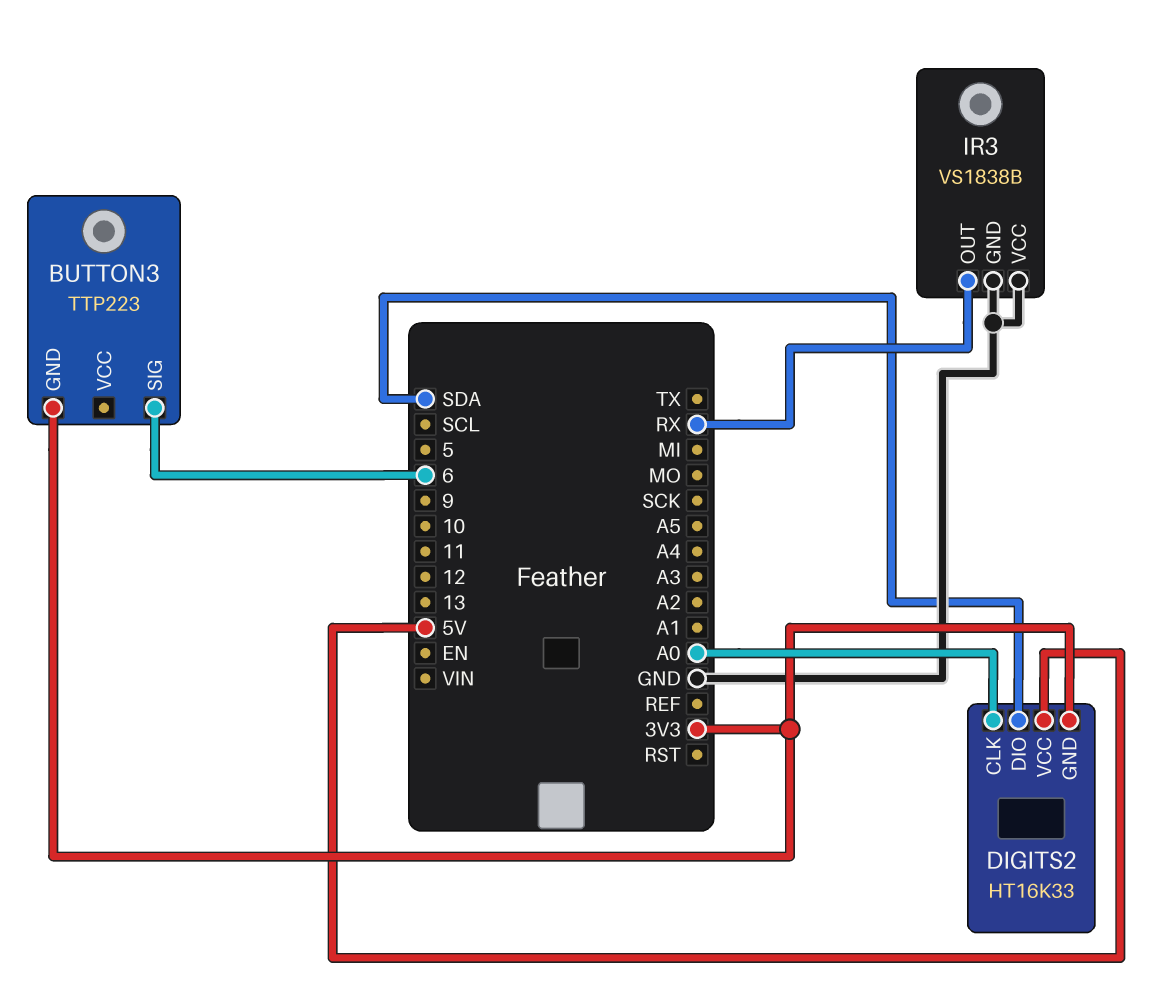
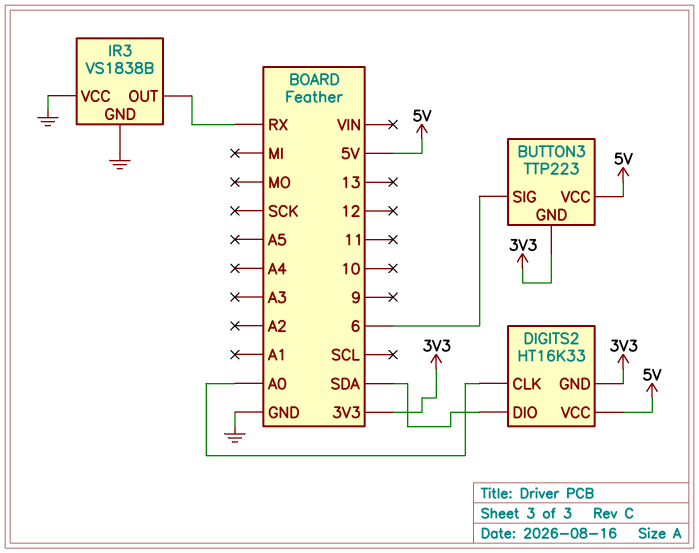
BUTTON3 pin VCC: none -> 5V

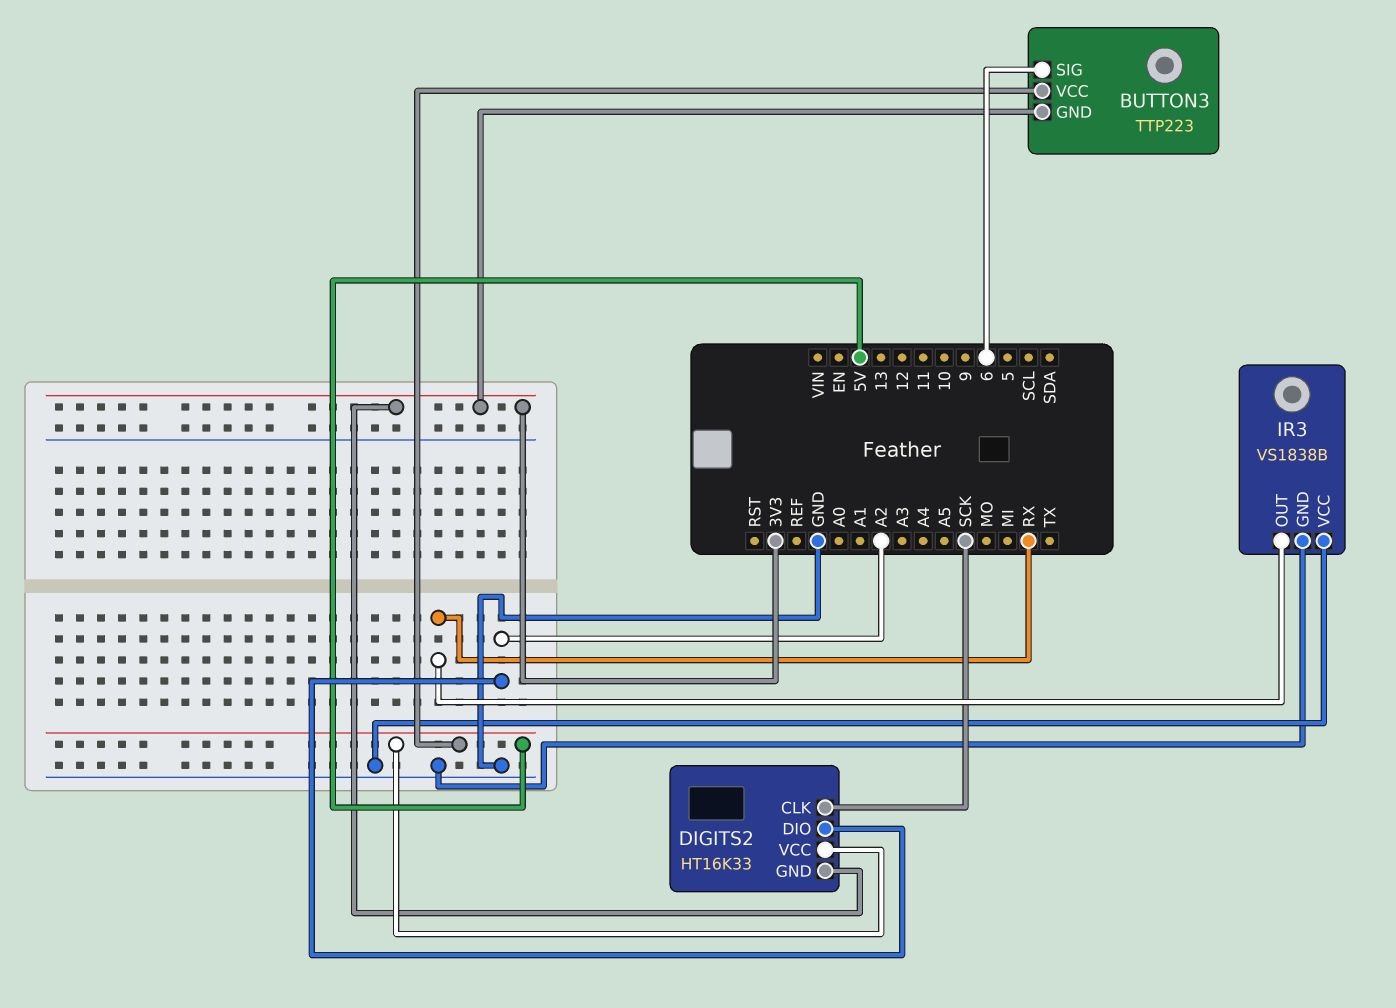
DIGITS2 pin CLK: A0 -> SCK
DIGITS2 pin DIO: SDA -> A2

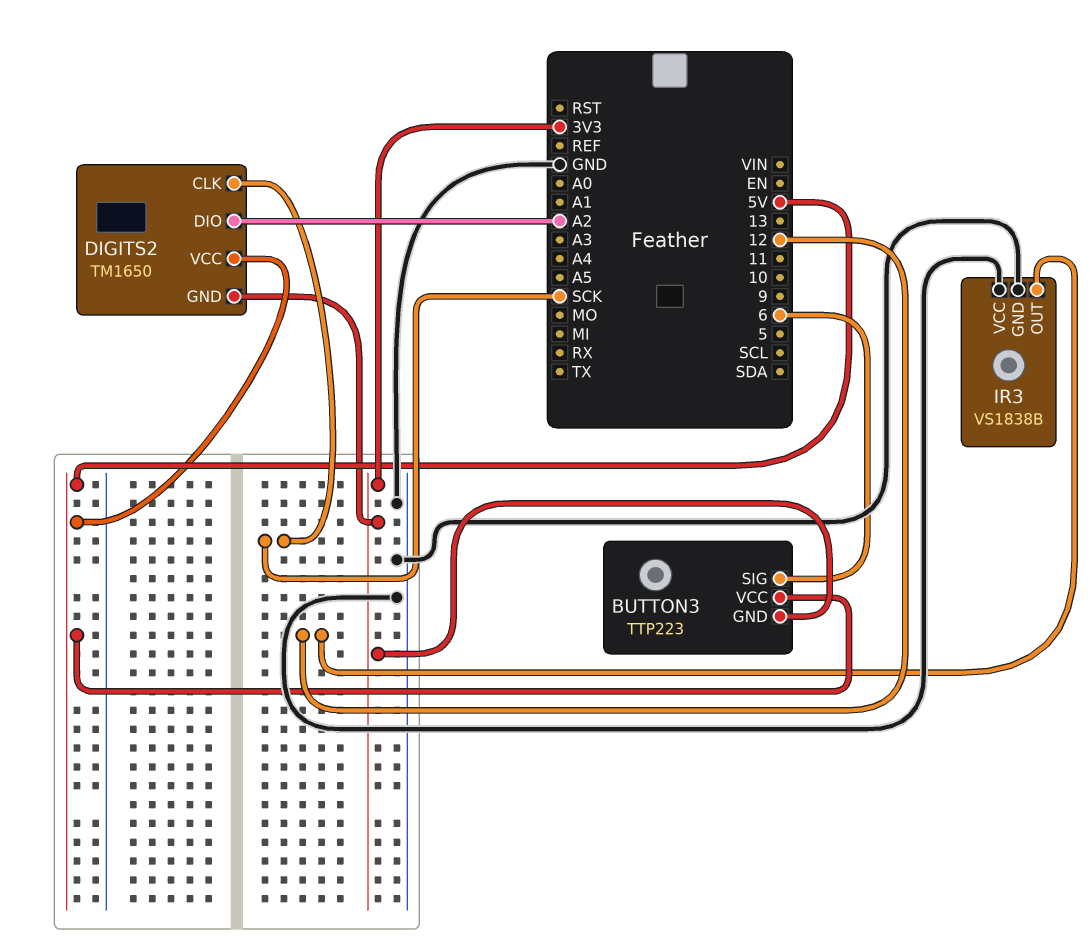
DIGITS2: HT16K33 -> TM1650
IR3 pin OUT: RX -> 12

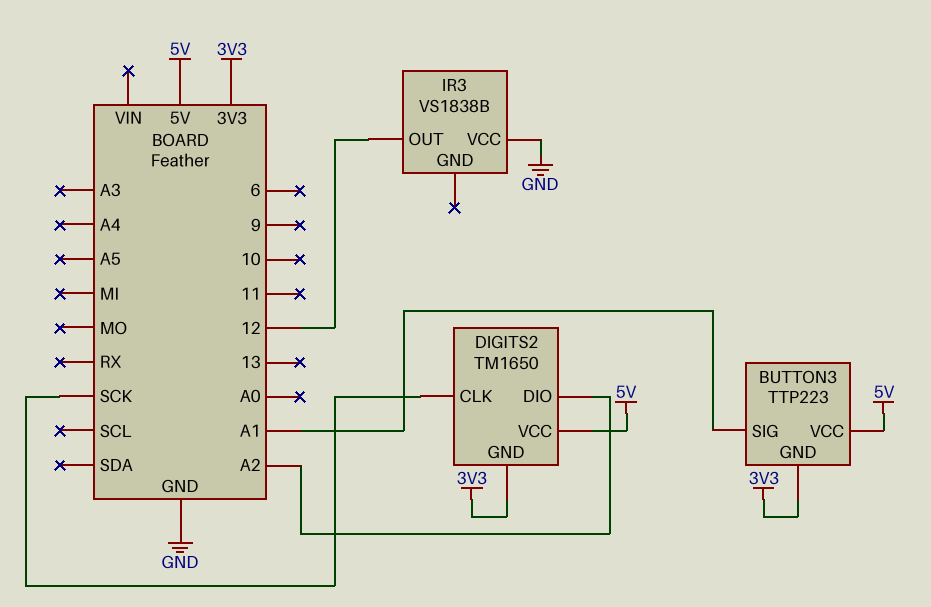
BUTTON3 pin SIG: 6 -> A1
IR3 pin GND: GND -> none

